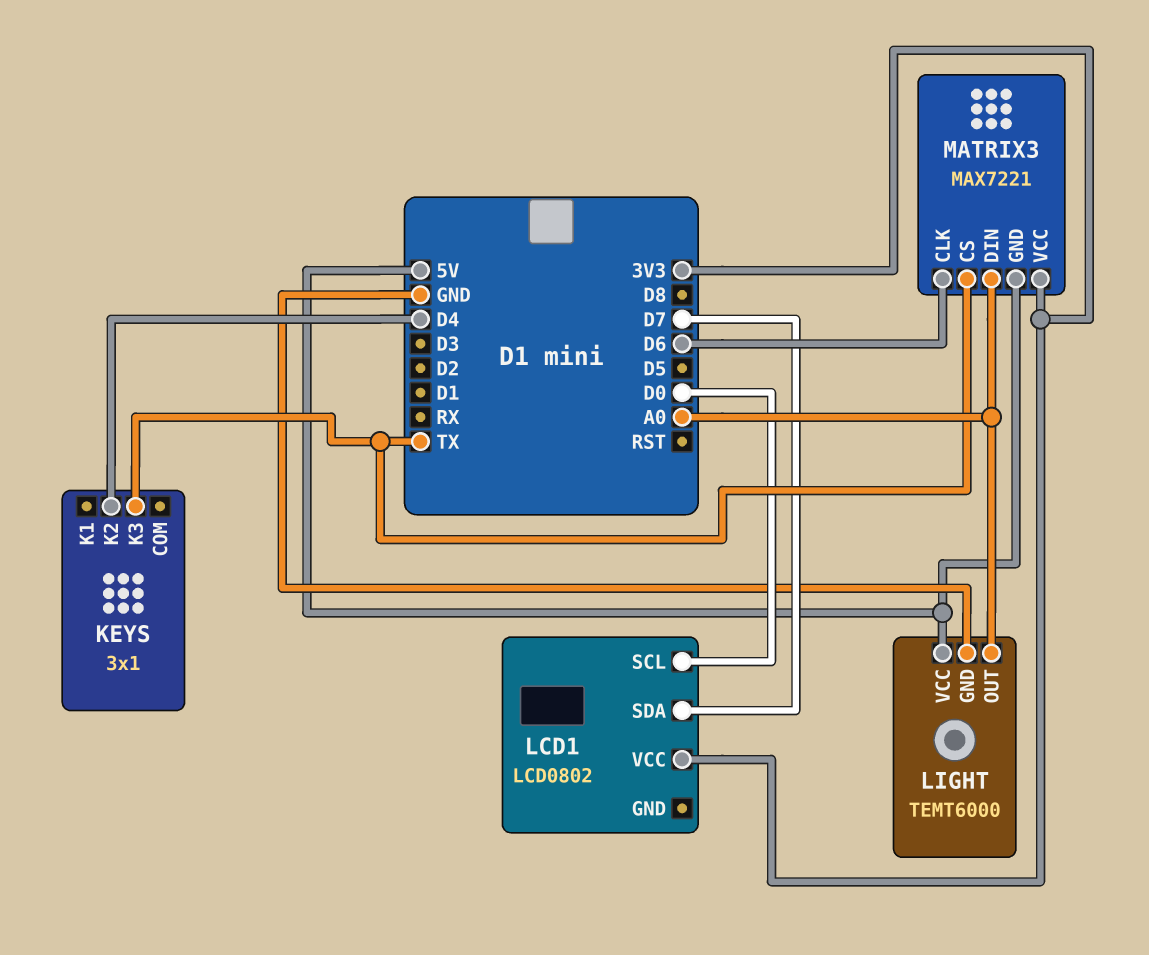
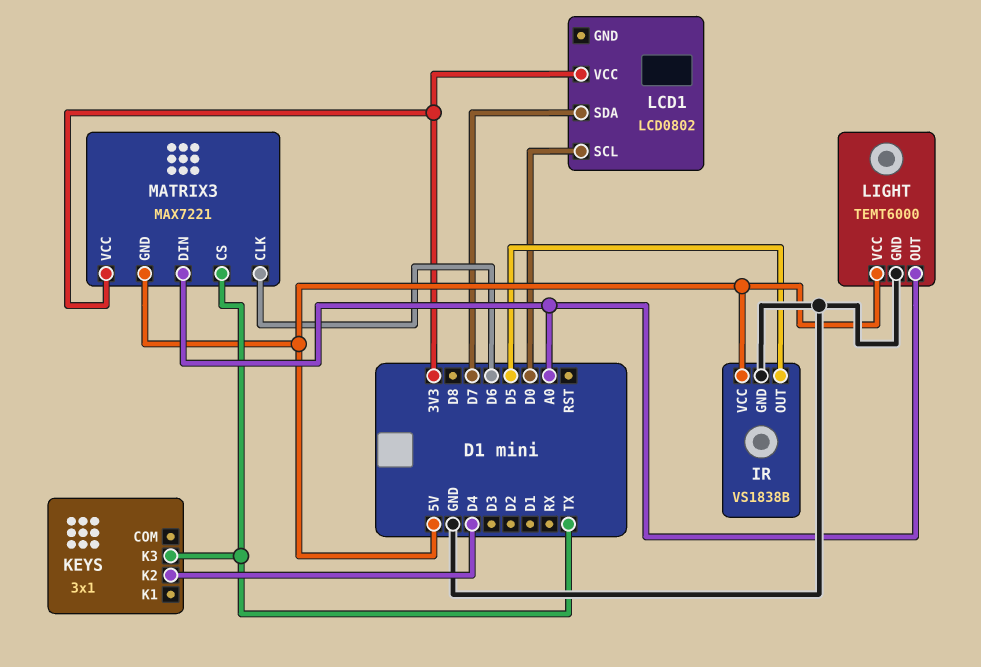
IR: none -> VS1838B
IR pin GND: none -> GND
IR pin OUT: none -> D5
IR pin VCC: none -> 5V

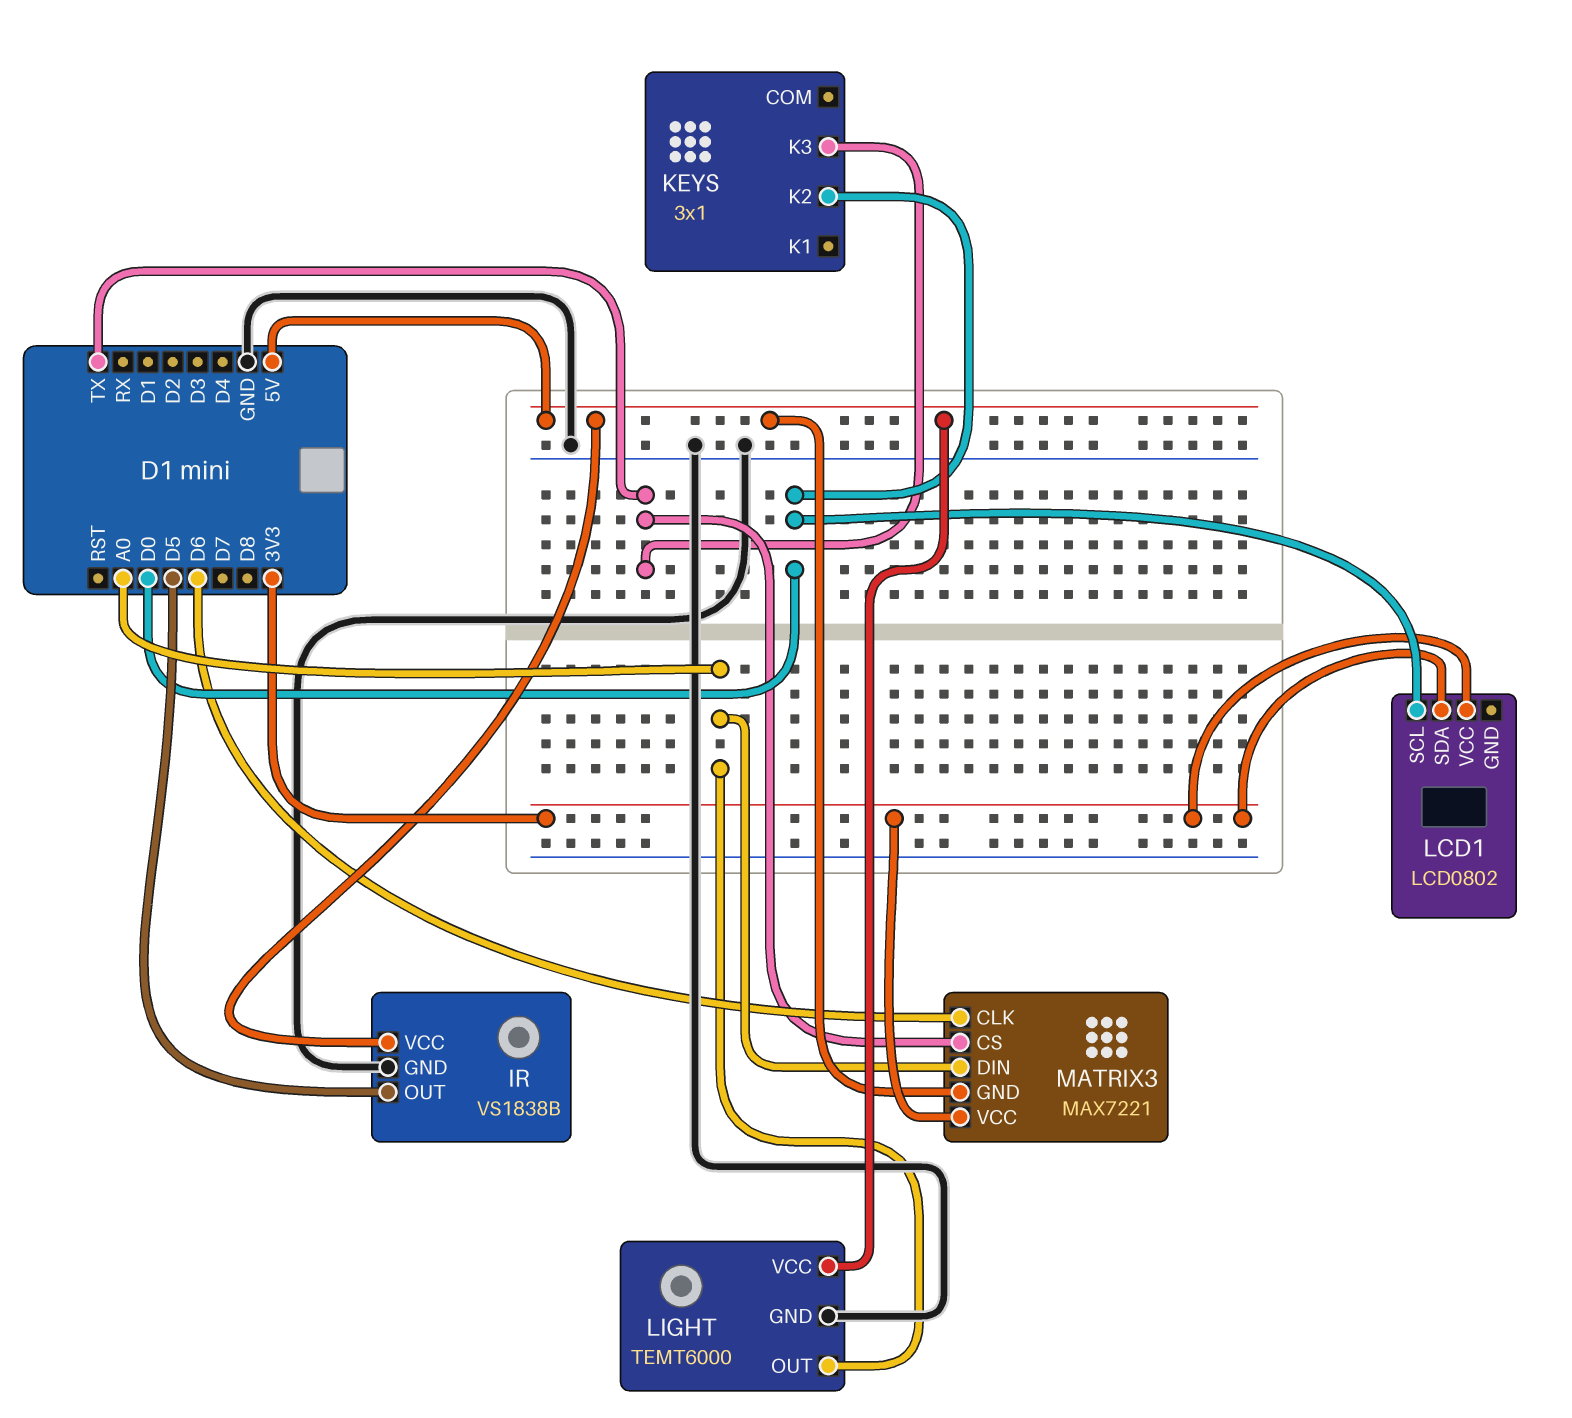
KEYS pin K2: D4 -> D0
LCD1 pin SDA: D7 -> 3V3

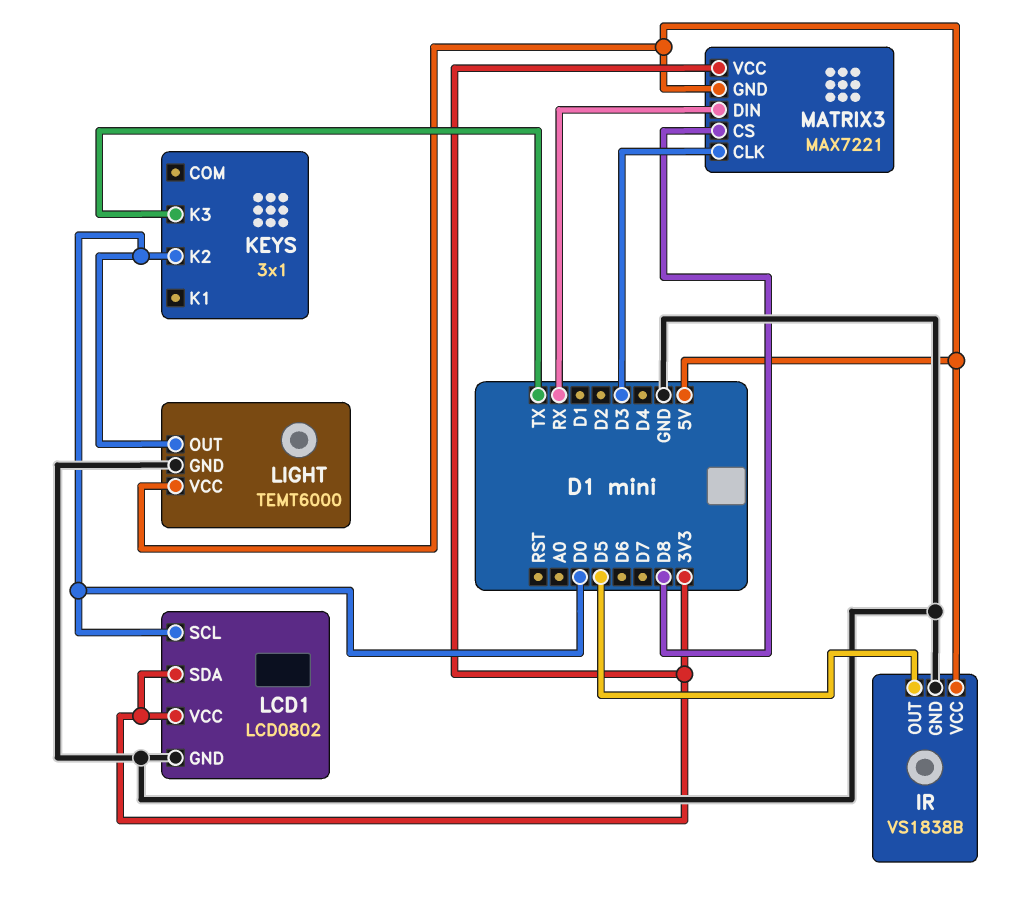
LCD1 pin GND: none -> GND
LIGHT pin OUT: A0 -> D0
MATRIX3 pin CLK: D6 -> D3
MATRIX3 pin CS: TX -> D8
MATRIX3 pin DIN: A0 -> RX

